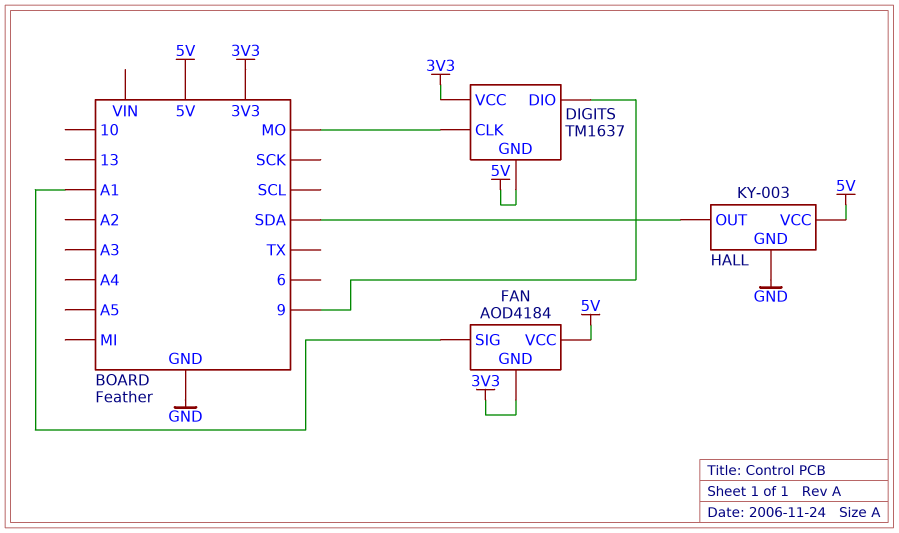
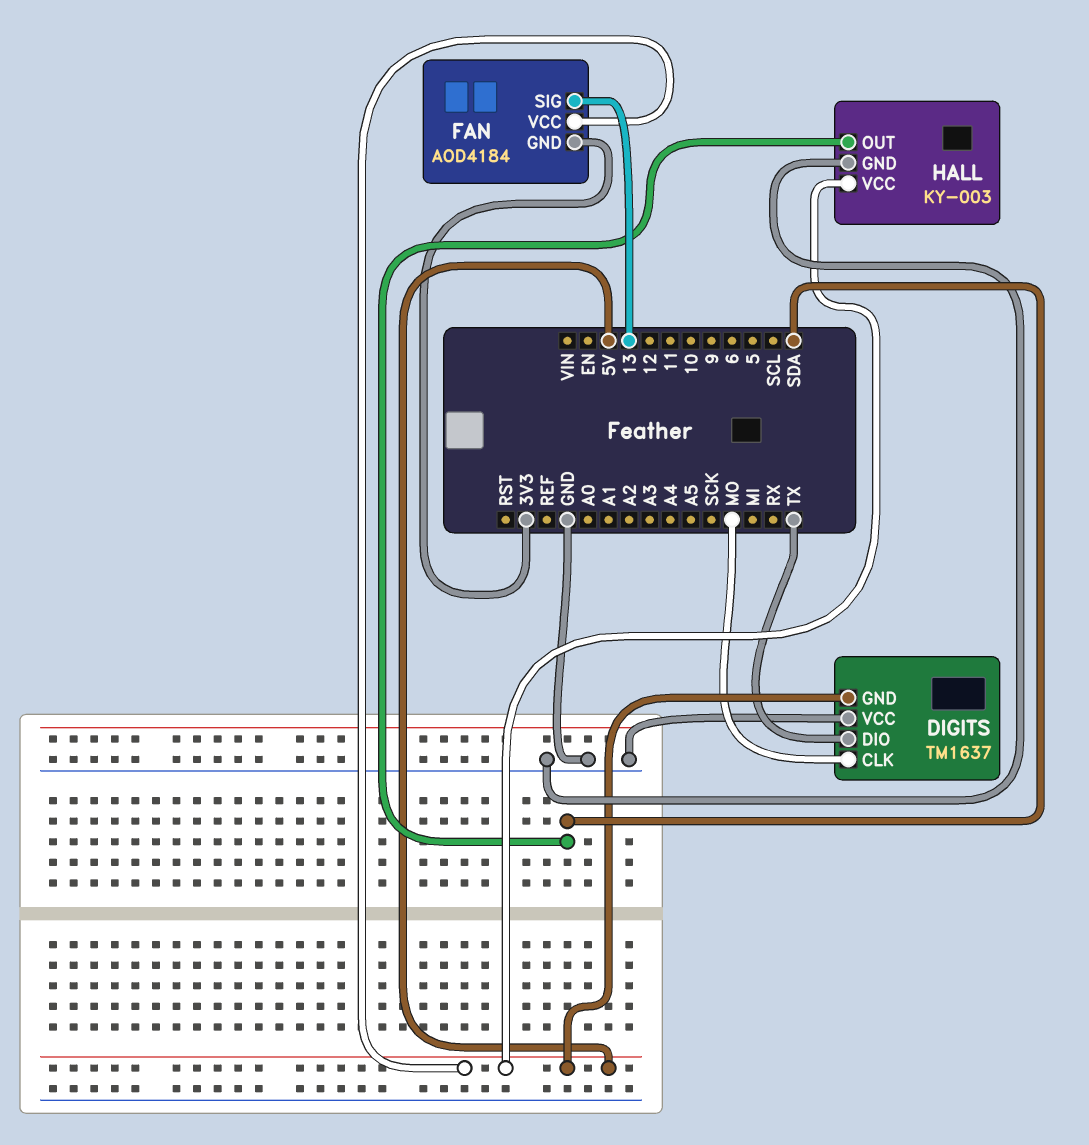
DIGITS pin DIO: 9 -> TX
DIGITS pin VCC: 3V3 -> GND
FAN pin SIG: A1 -> 13

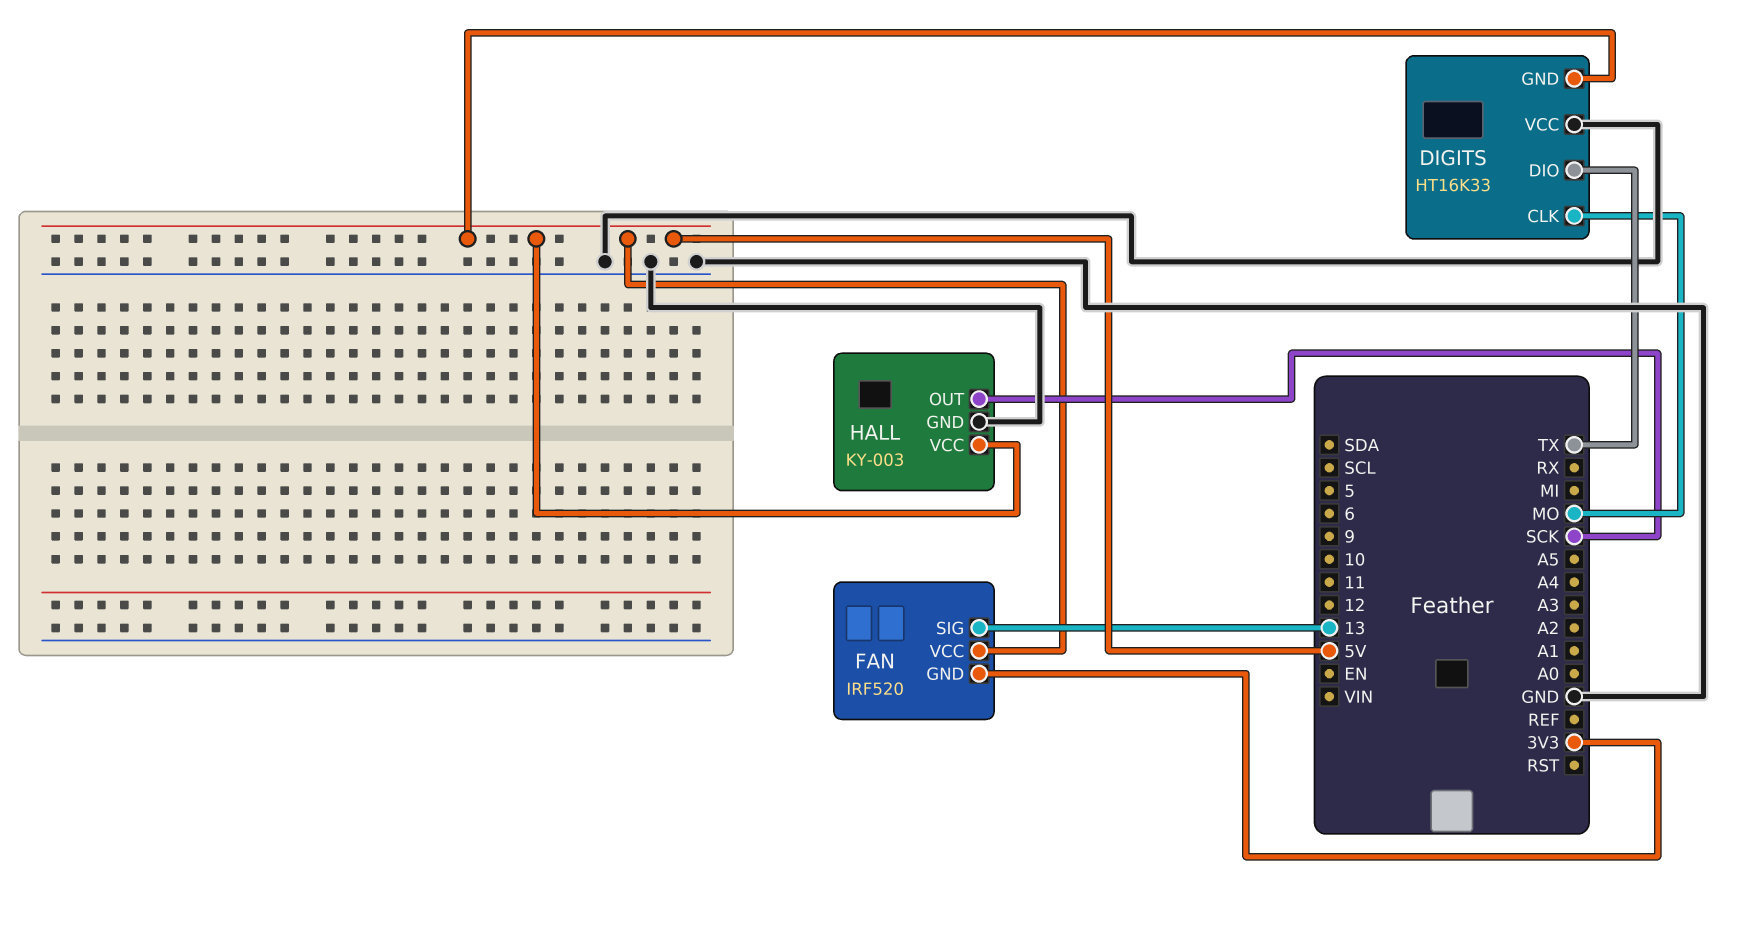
DIGITS: TM1637 -> HT16K33
FAN: AOD4184 -> IRF520
HALL pin OUT: SDA -> SCK

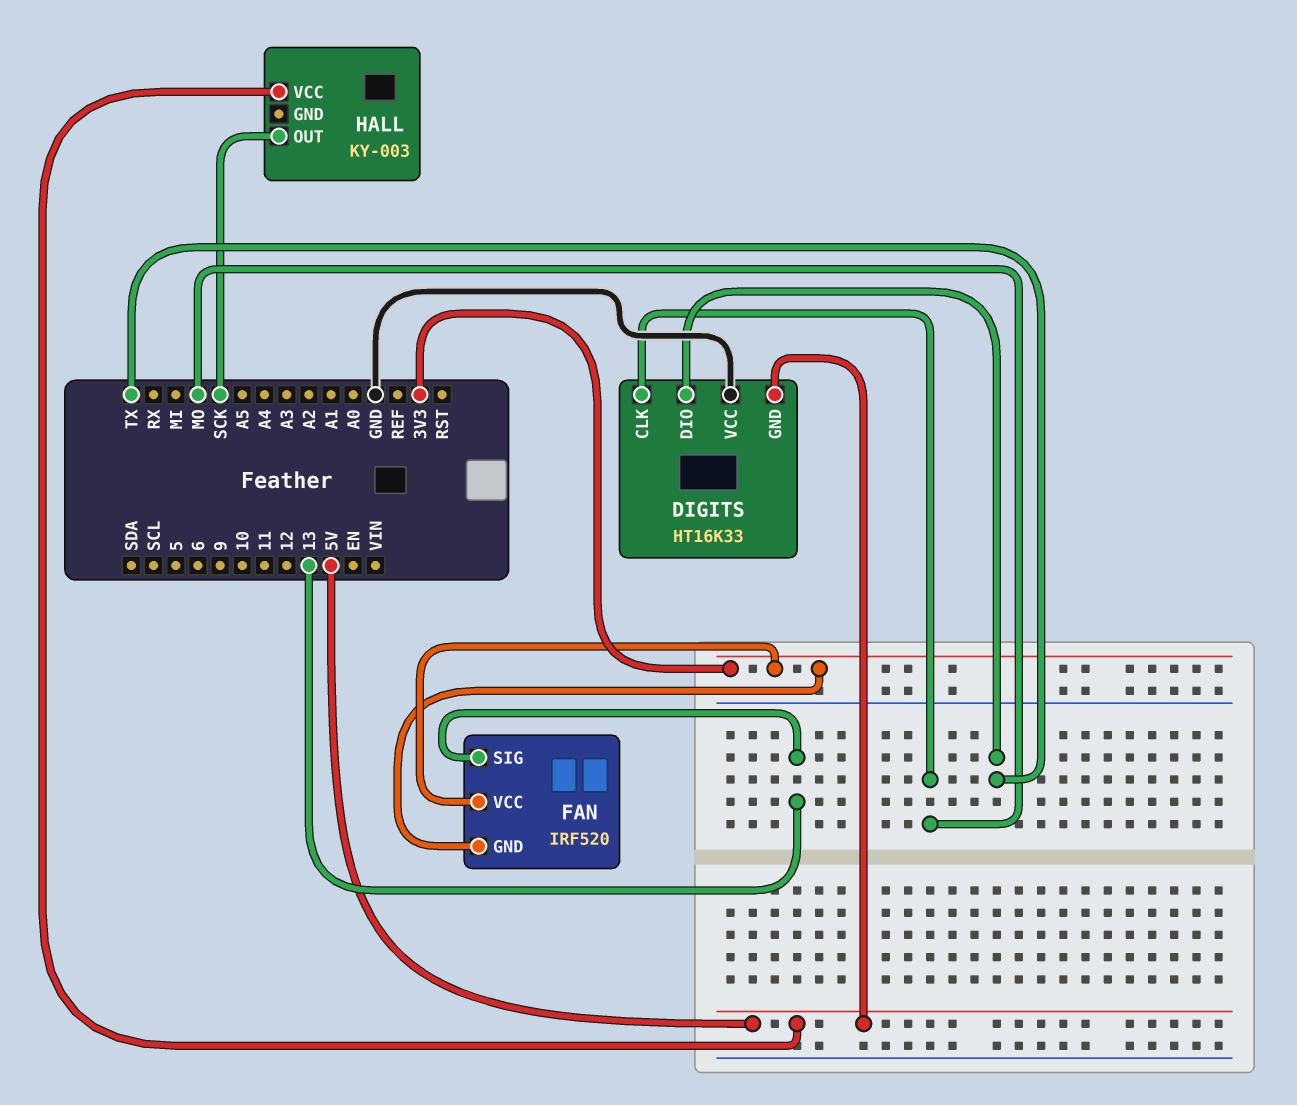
FAN pin VCC: 5V -> 3V3
HALL pin GND: GND -> none

